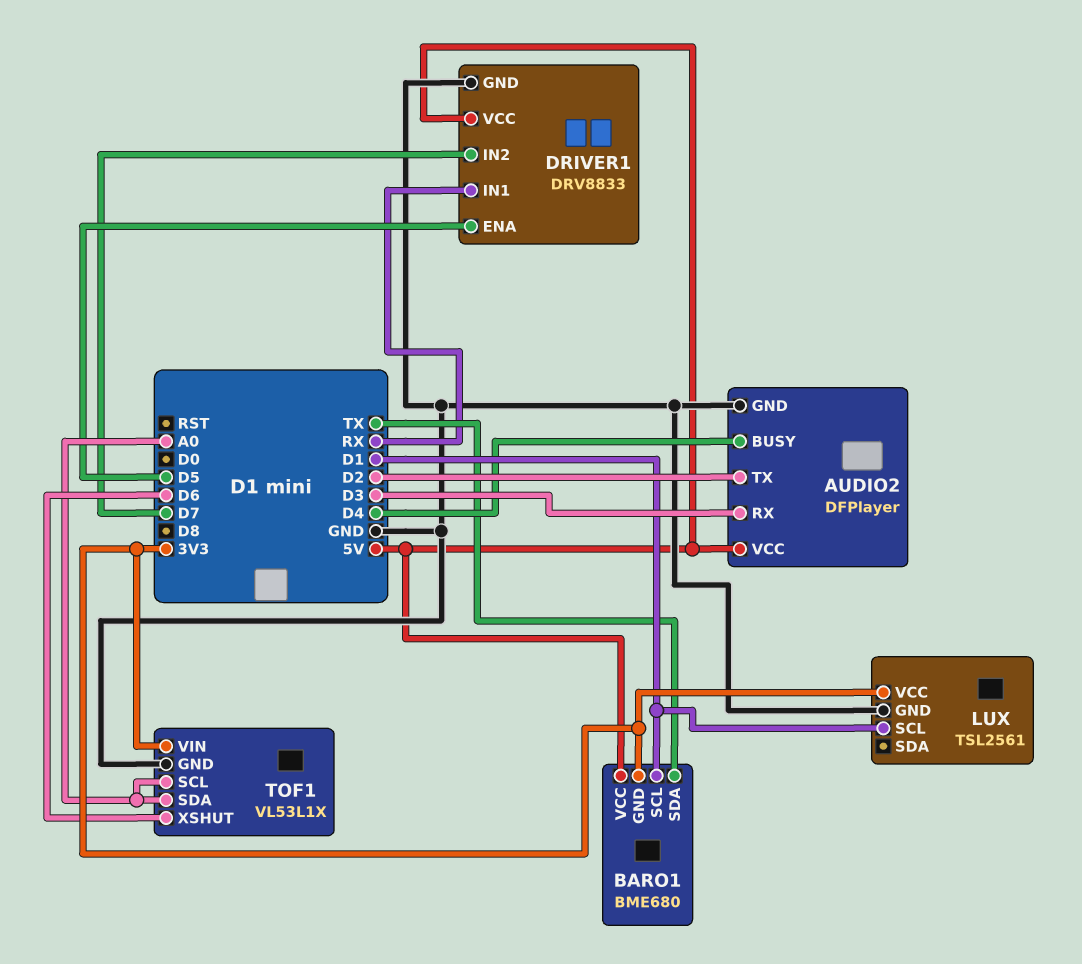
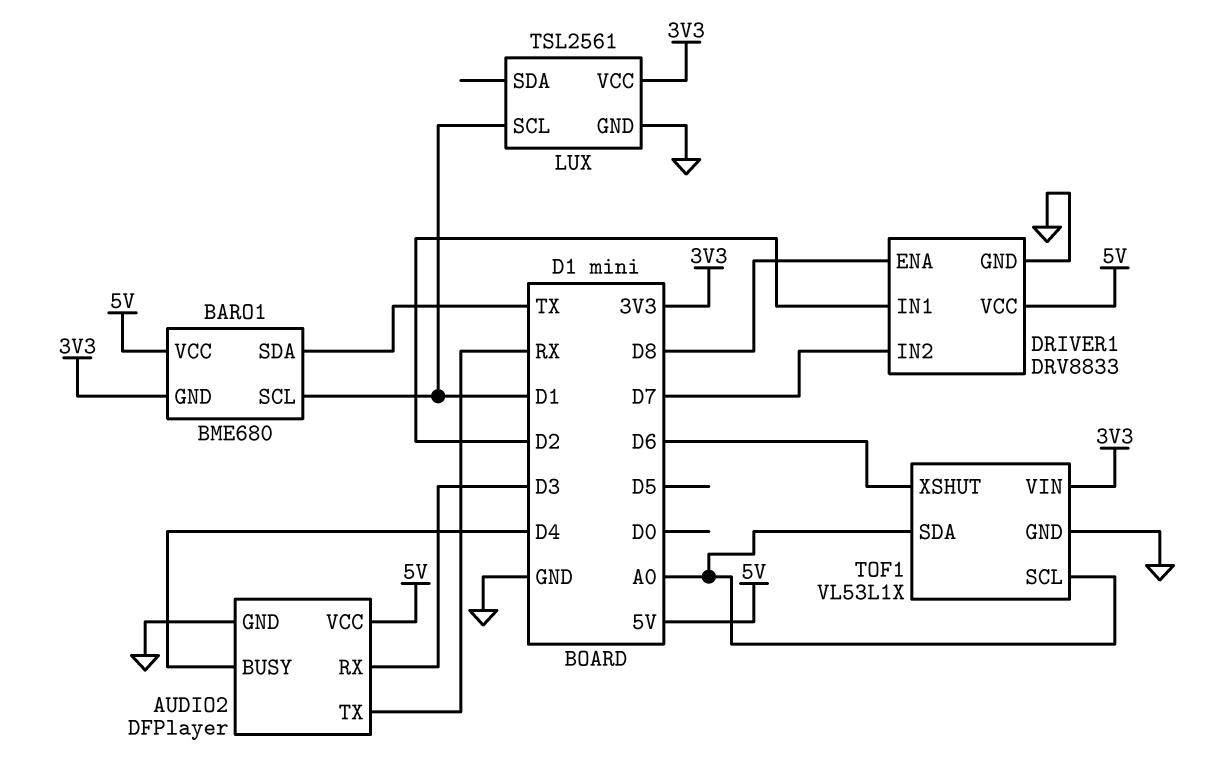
AUDIO2 pin TX: D2 -> RX
DRIVER1 pin ENA: D5 -> D8
DRIVER1 pin IN1: RX -> D2

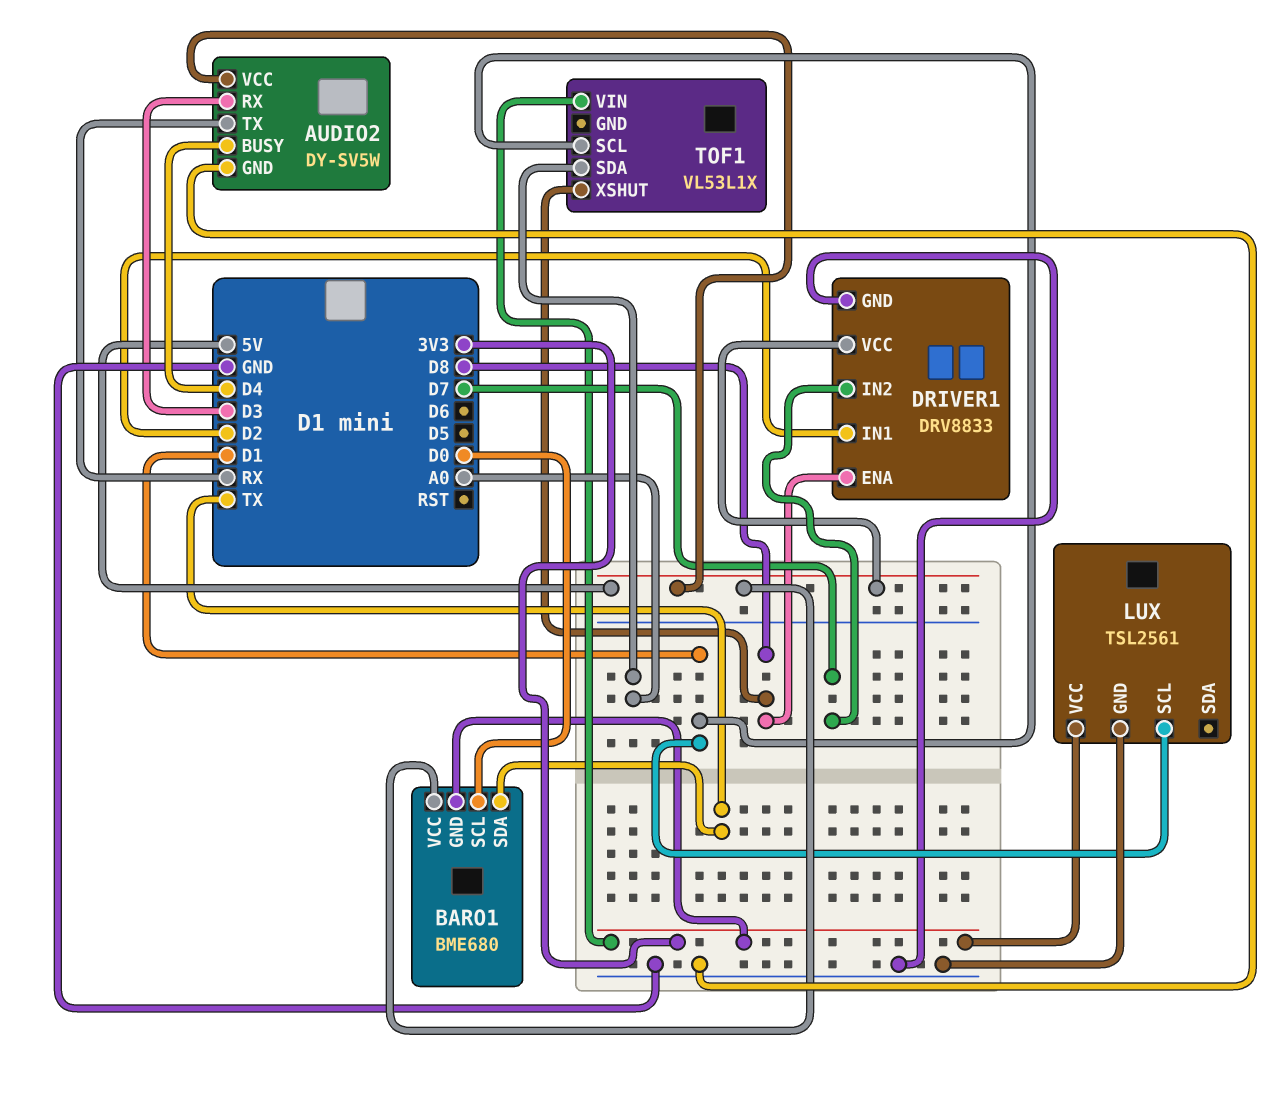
AUDIO2: DFPlayer -> DY-SV5W
BARO1 pin SCL: D1 -> D0
TOF1 pin GND: GND -> none
TOF1 pin SCL: A0 -> D1
TOF1 pin XSHUT: D6 -> D8

